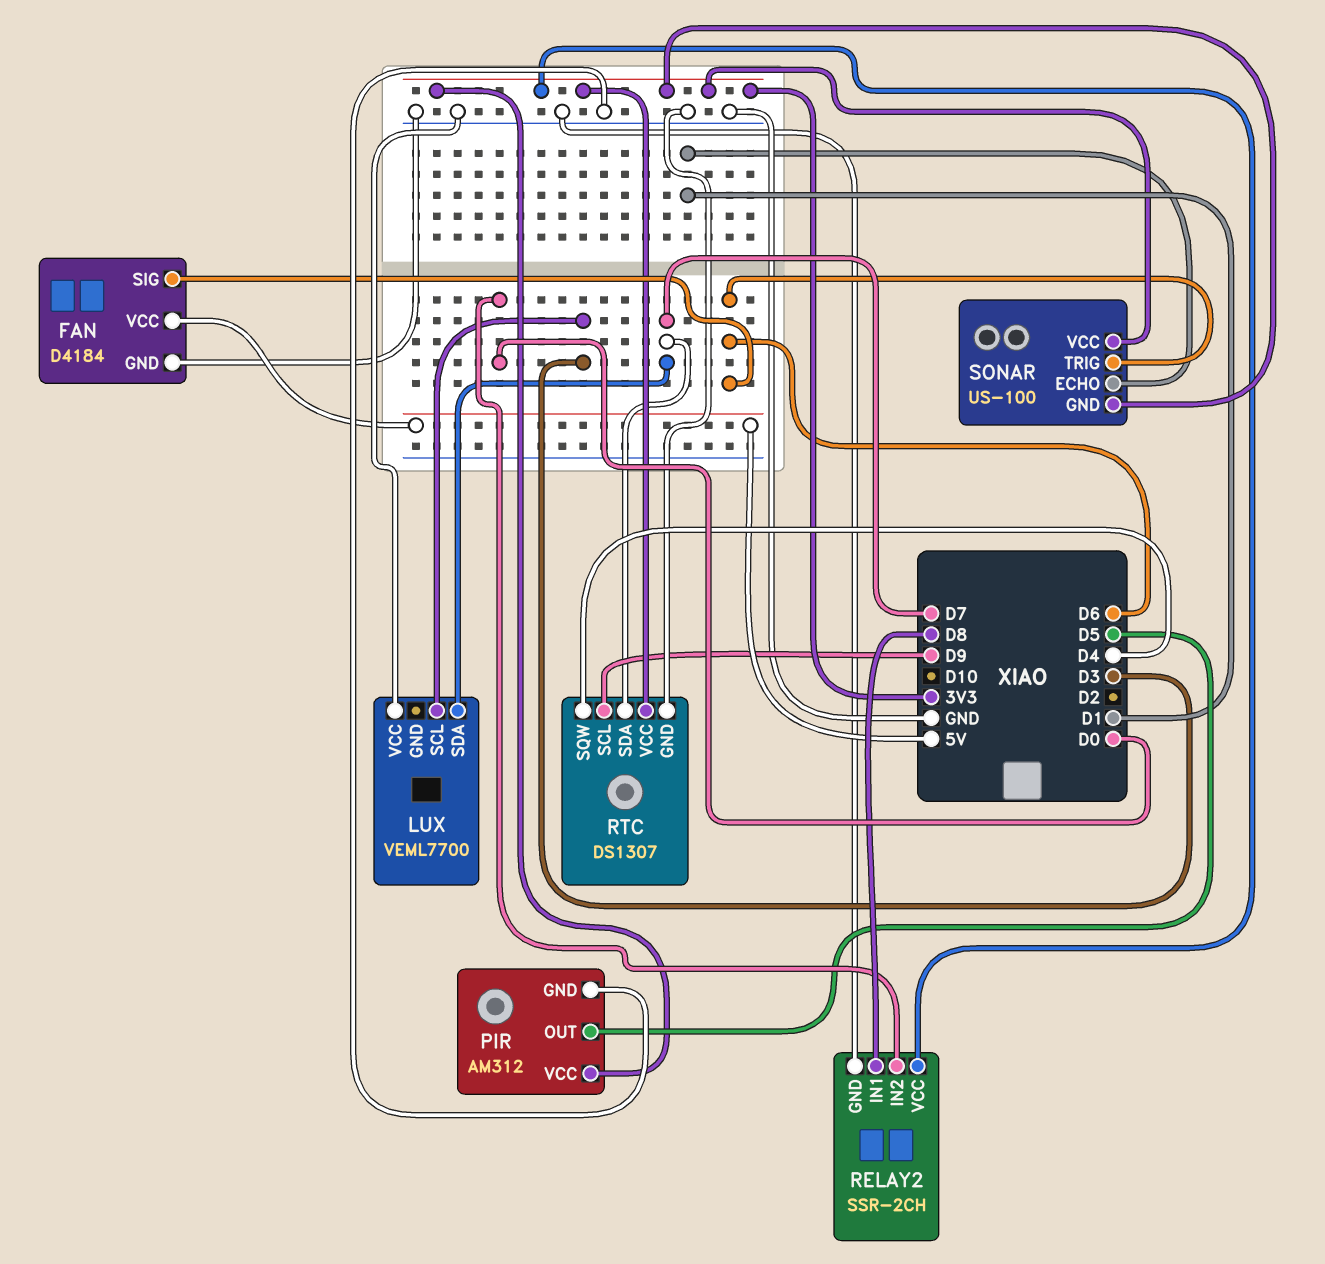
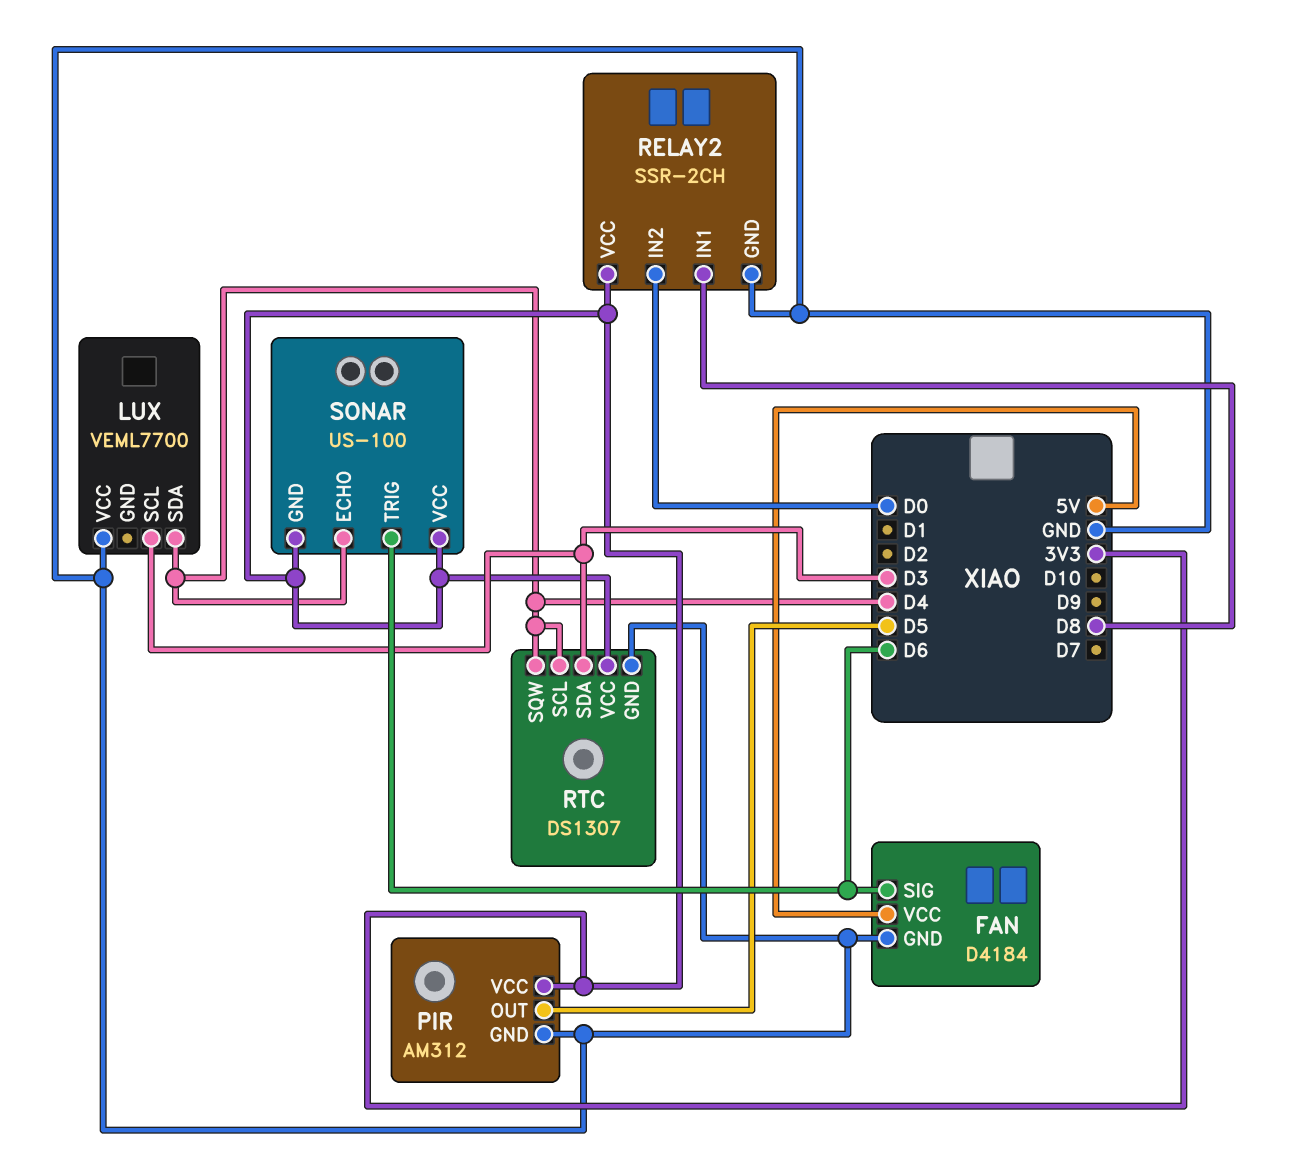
LUX pin SDA: D7 -> D4
RTC pin SCL: D9 -> D4
RTC pin SDA: D7 -> D3
SONAR pin ECHO: D1 -> D4

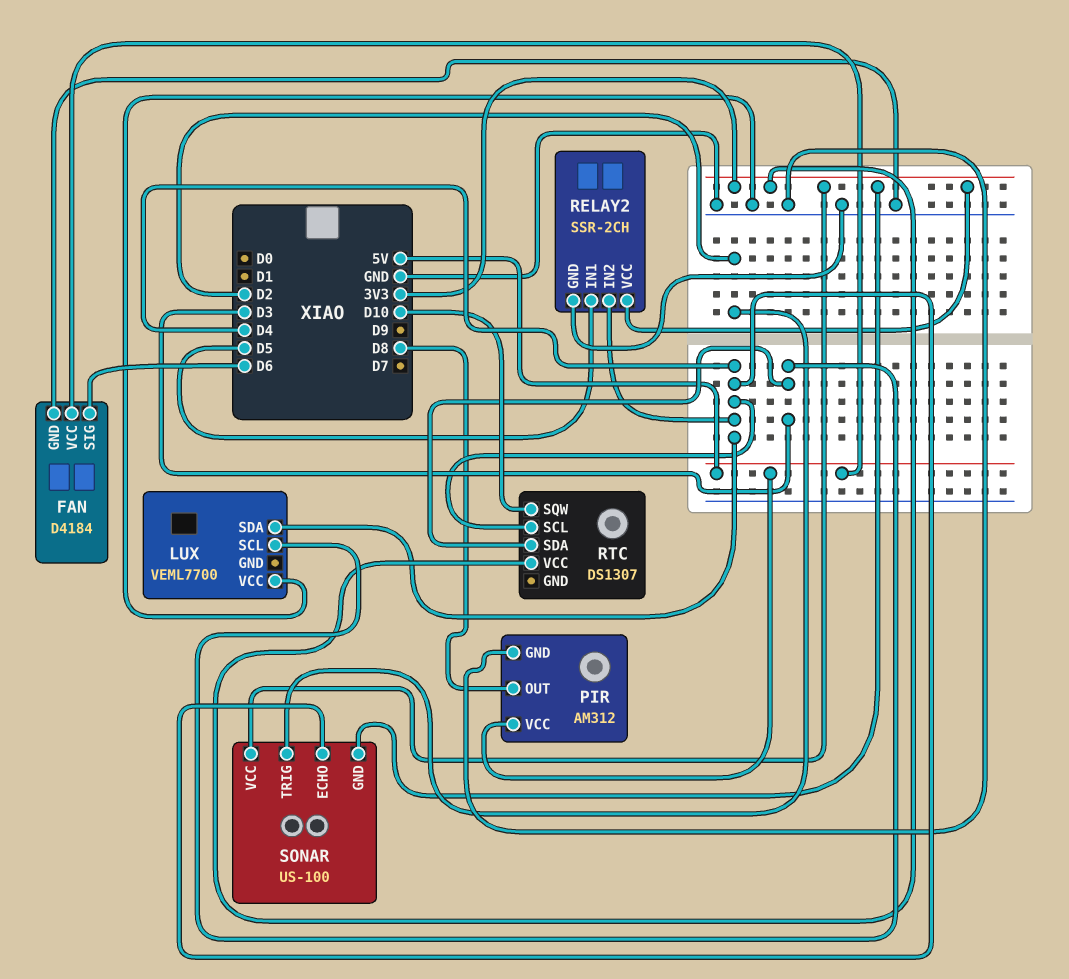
PIR pin OUT: D5 -> D8
PIR pin VCC: 3V3 -> 5V
RELAY2 pin IN1: D8 -> D5
RELAY2 pin IN2: D0 -> D4
RTC pin GND: GND -> none
RTC pin SQW: D4 -> D10
SONAR pin TRIG: D6 -> D2

